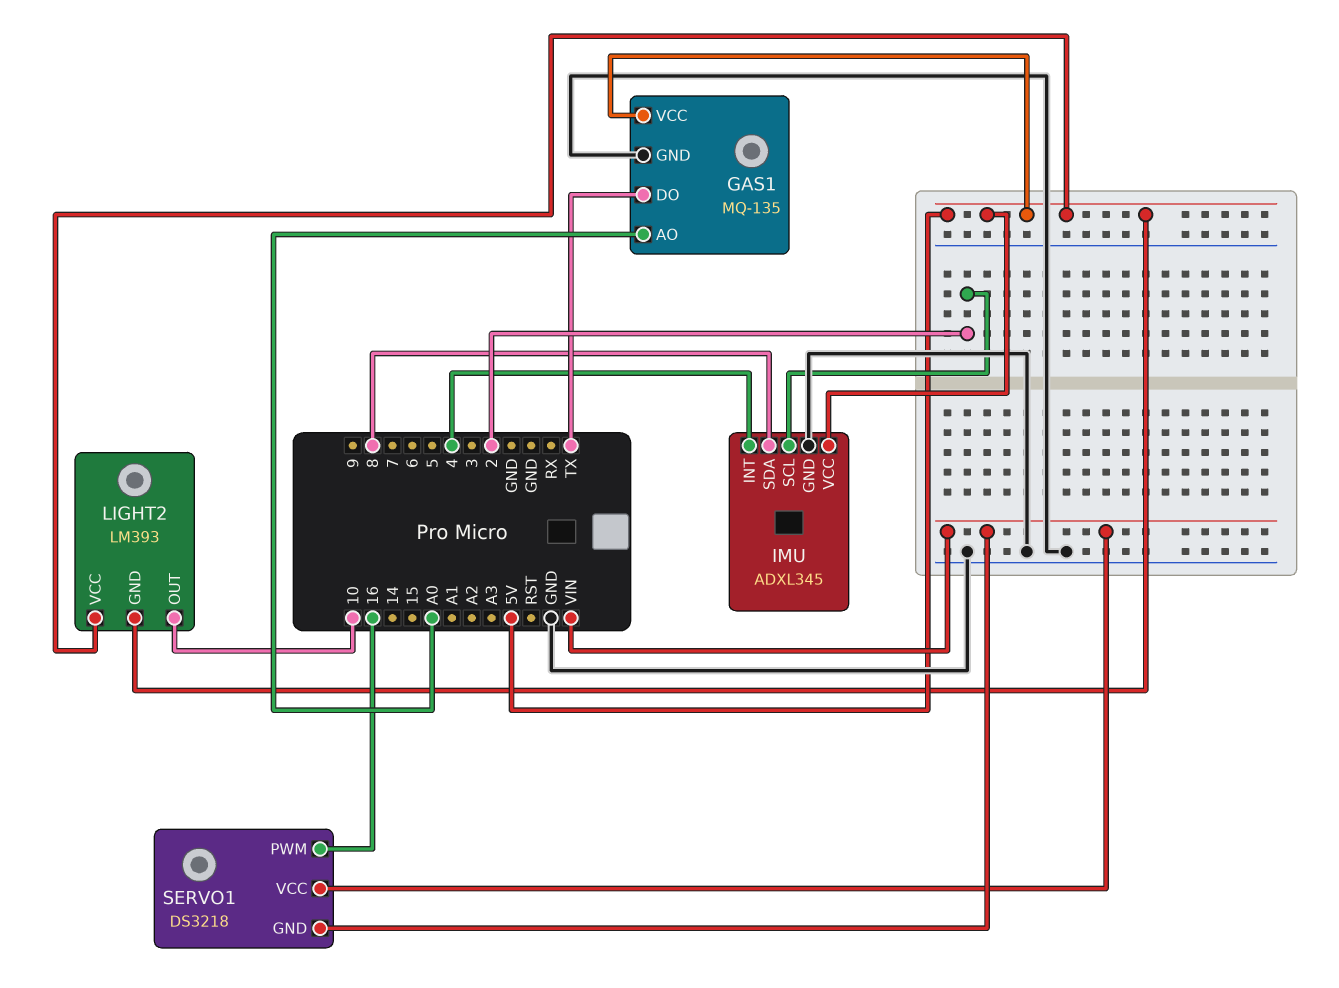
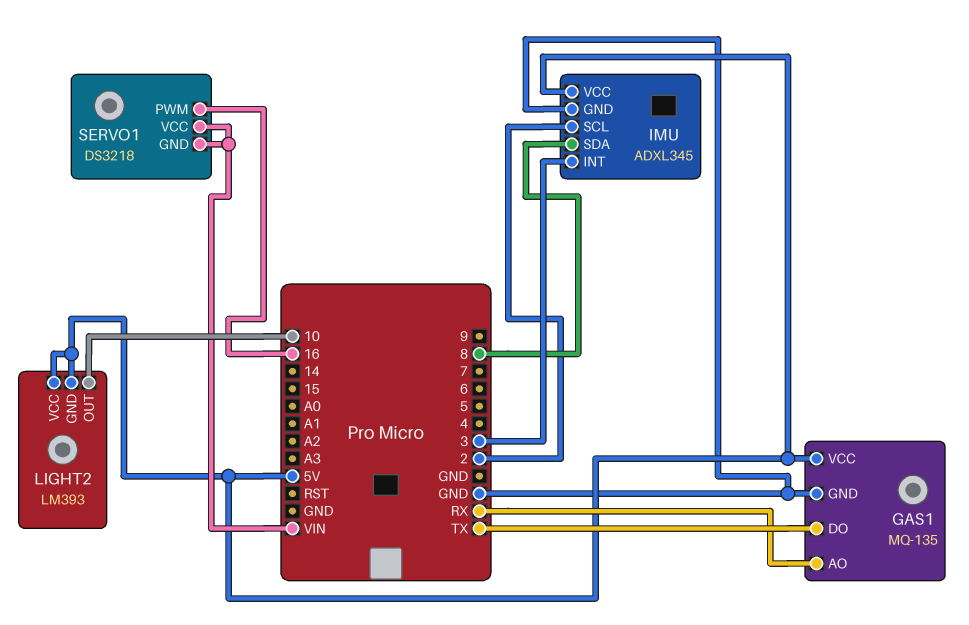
GAS1 pin AO: A0 -> RX
IMU pin INT: 4 -> 3

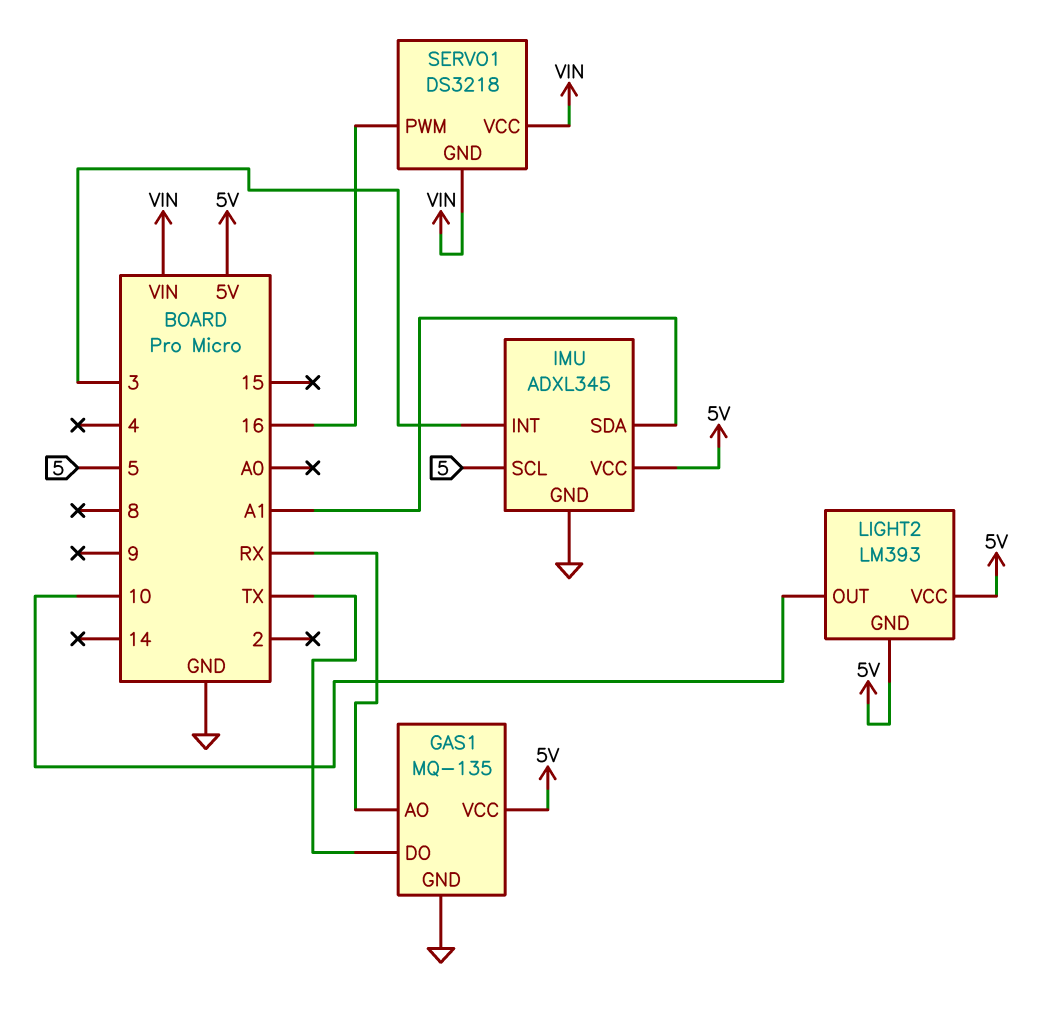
IMU pin SCL: 2 -> 5
IMU pin SDA: 8 -> A1

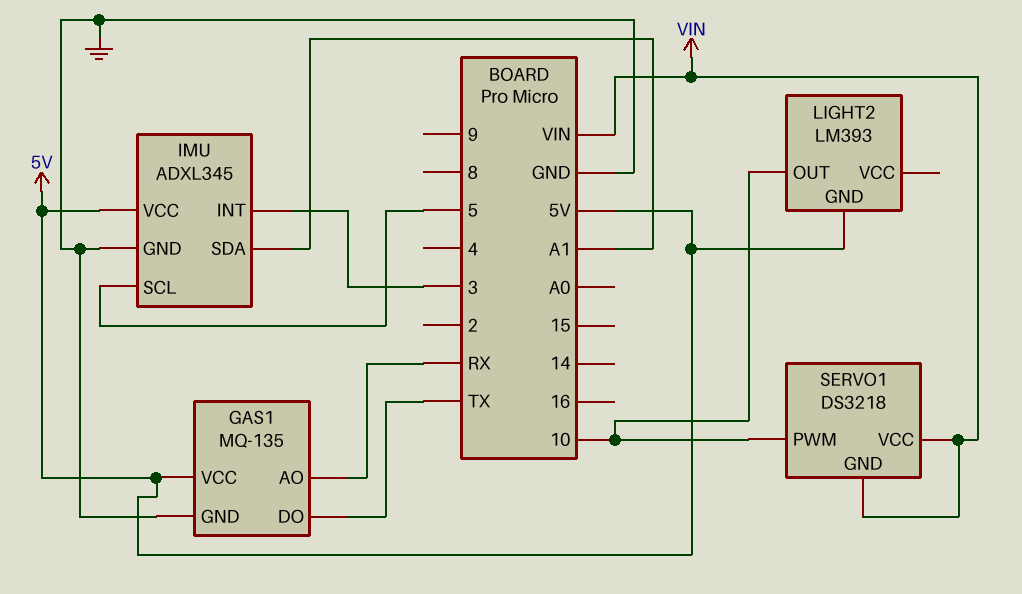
LIGHT2 pin VCC: 5V -> none
SERVO1 pin PWM: 16 -> 10

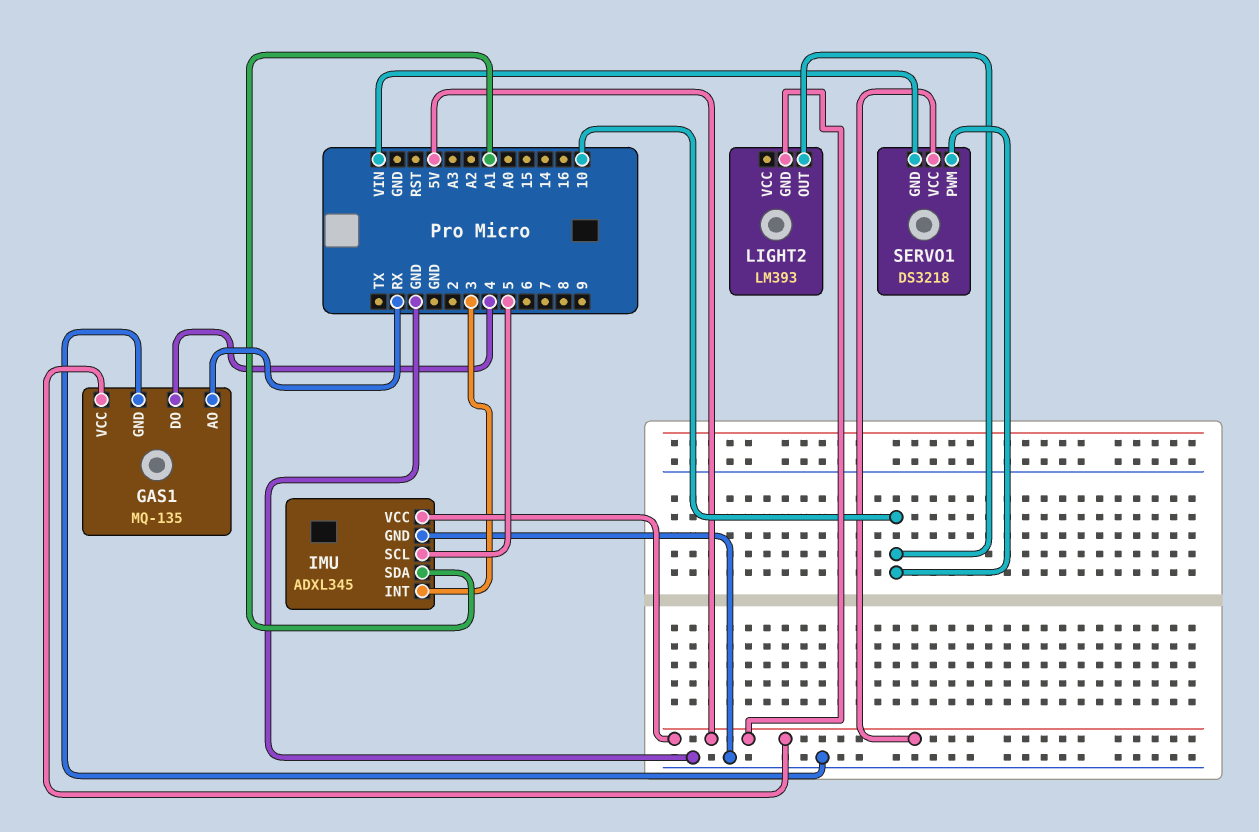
GAS1 pin DO: TX -> 4
SERVO1 pin VCC: VIN -> 5V

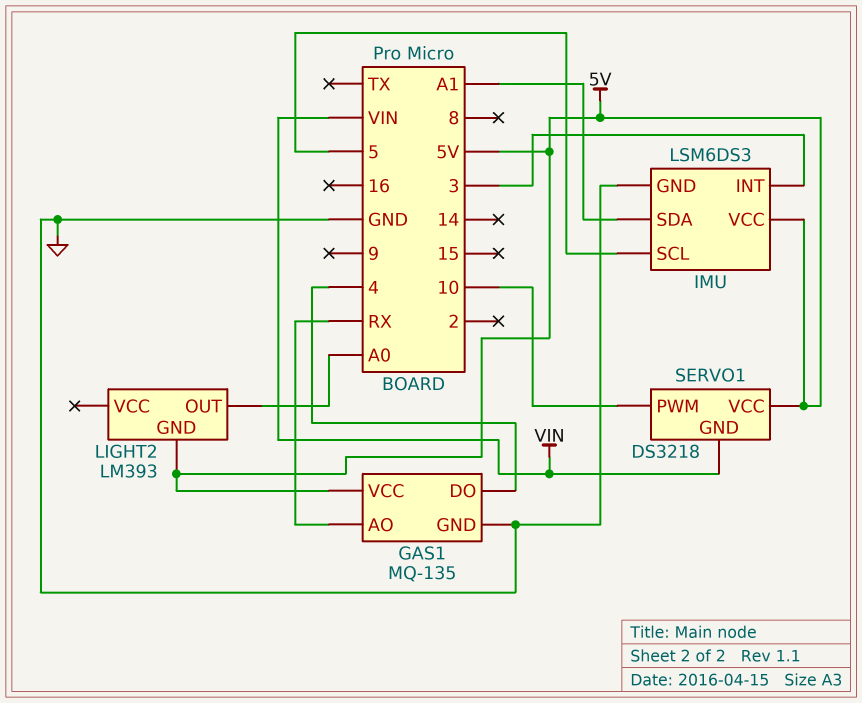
IMU: ADXL345 -> LSM6DS3
LIGHT2 pin OUT: 10 -> A0

